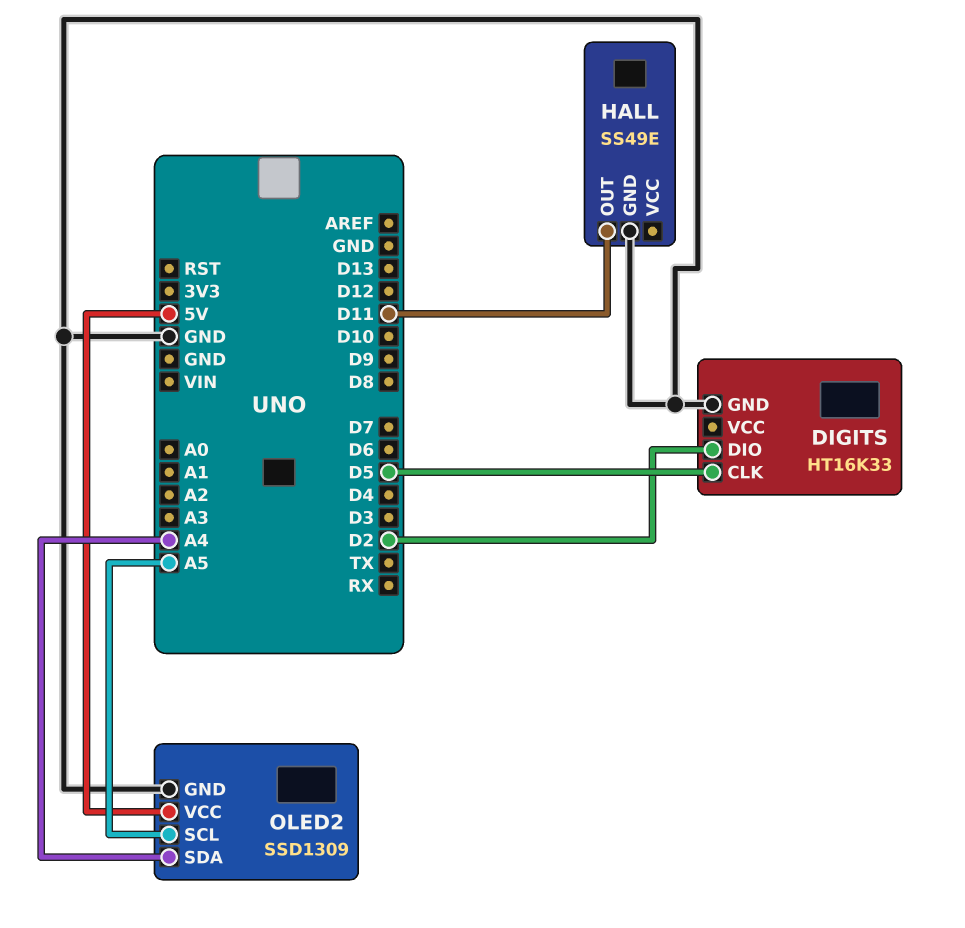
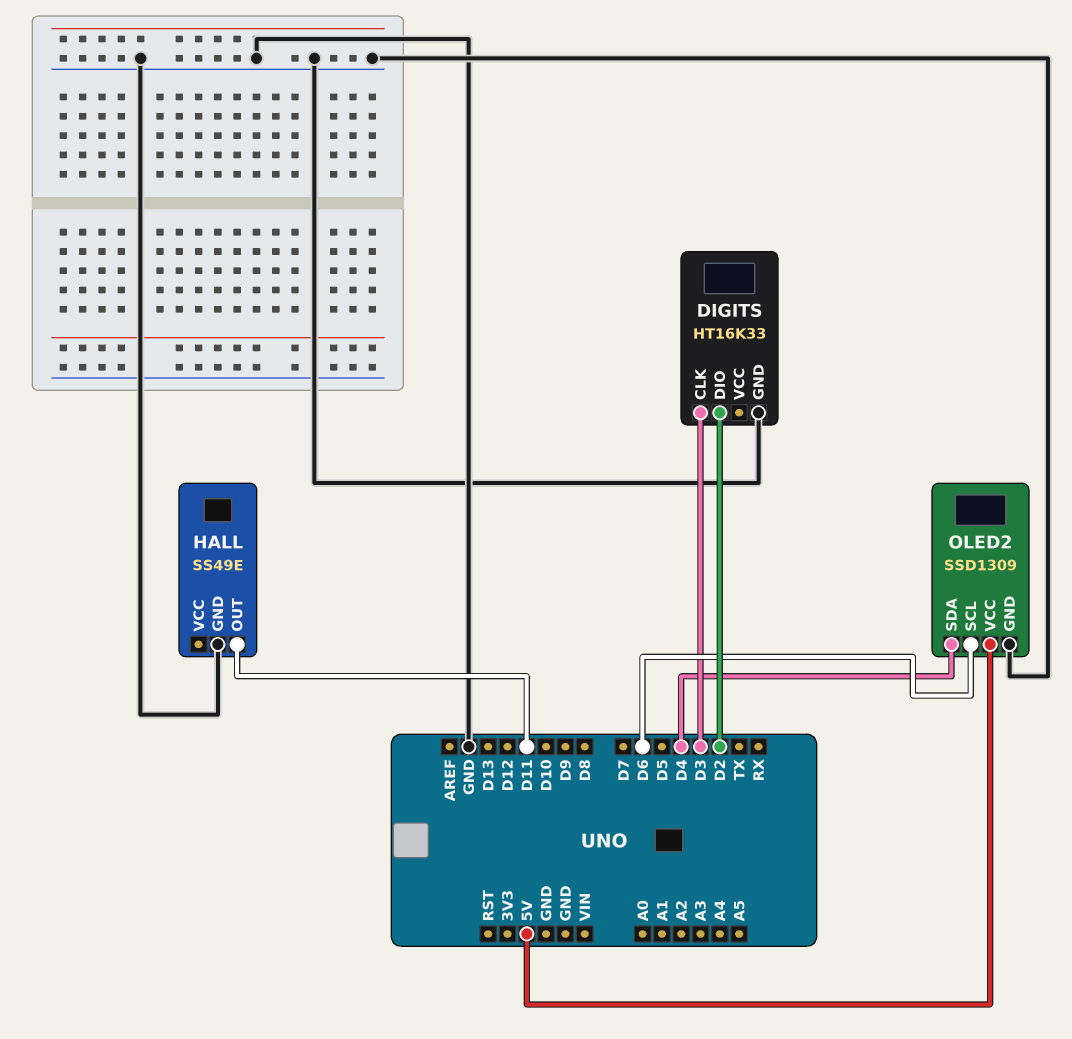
DIGITS pin CLK: D5 -> D3
OLED2 pin SCL: A5 -> D6
OLED2 pin SDA: A4 -> D4

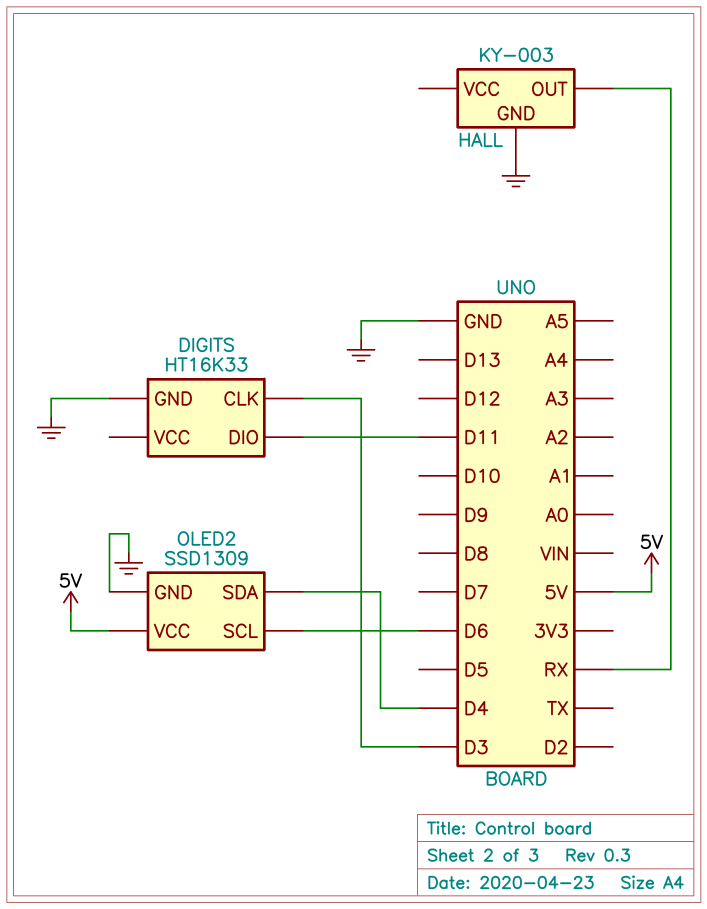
DIGITS pin DIO: D2 -> D11
HALL: SS49E -> KY-003
HALL pin OUT: D11 -> RX

